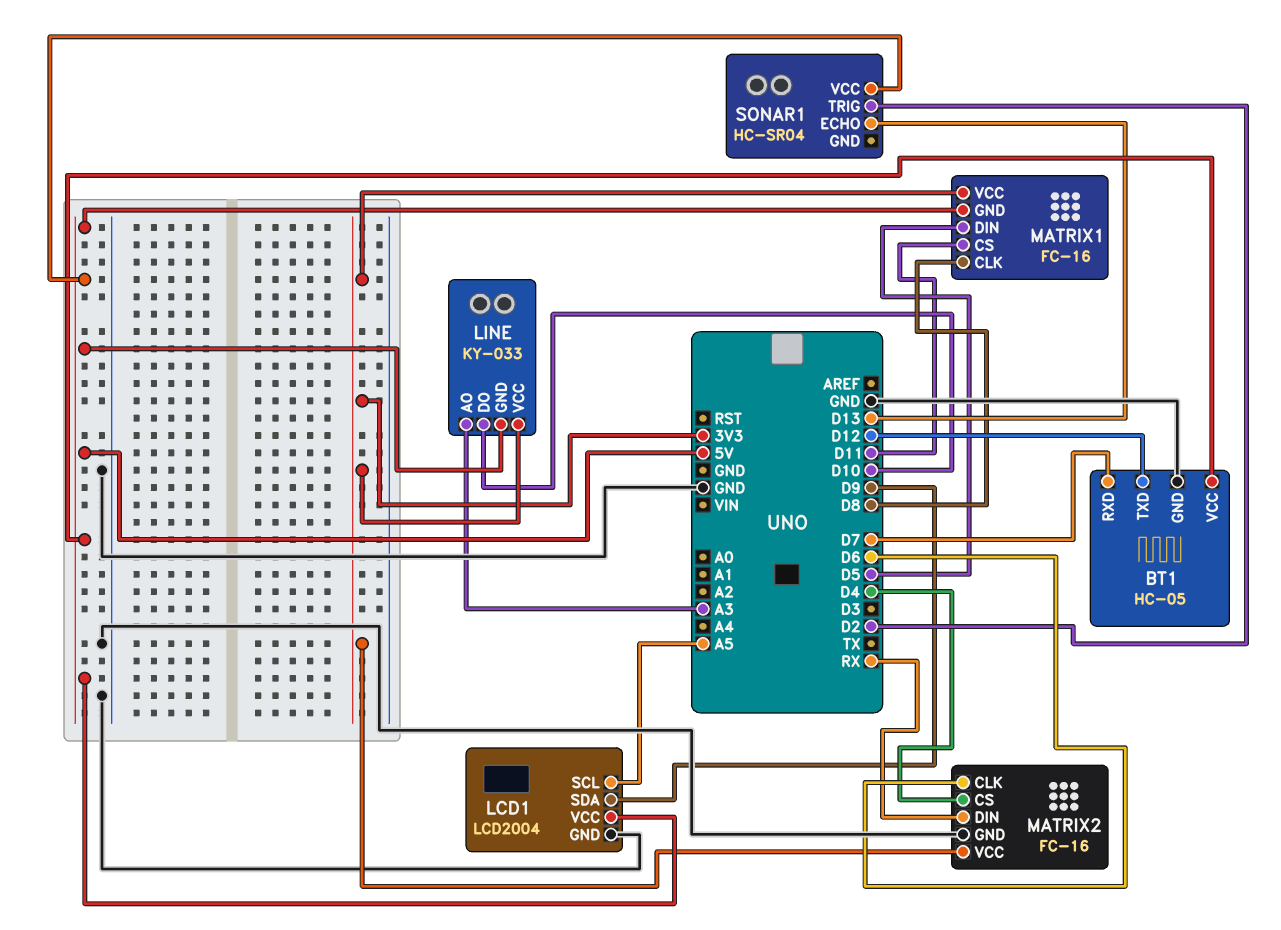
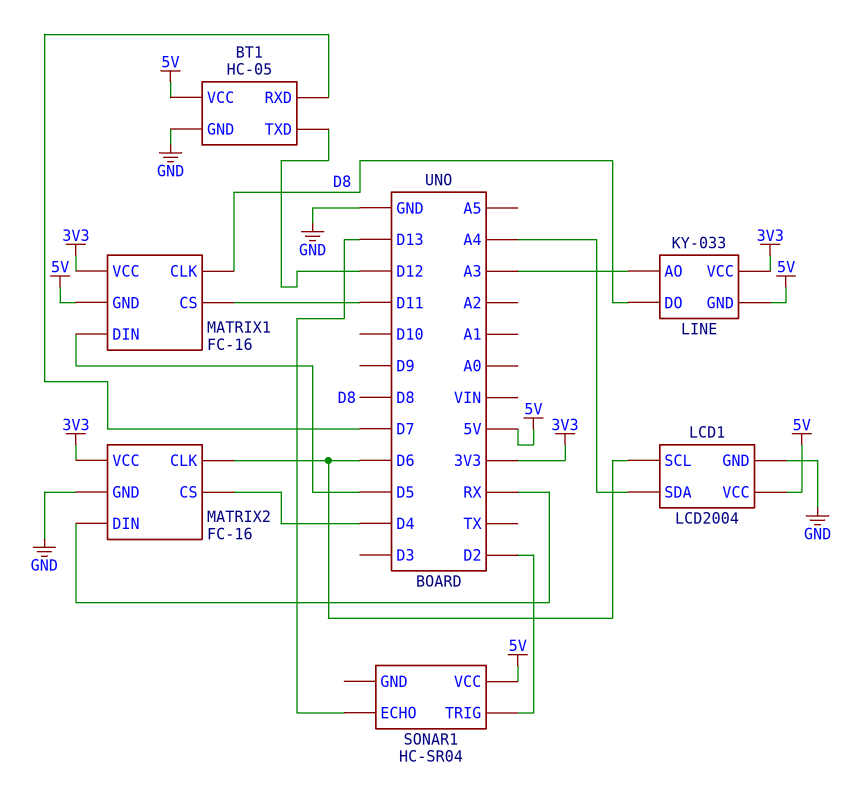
LCD1 pin SCL: A5 -> D6
LCD1 pin SDA: D9 -> A4
LINE pin DO: D10 -> D8

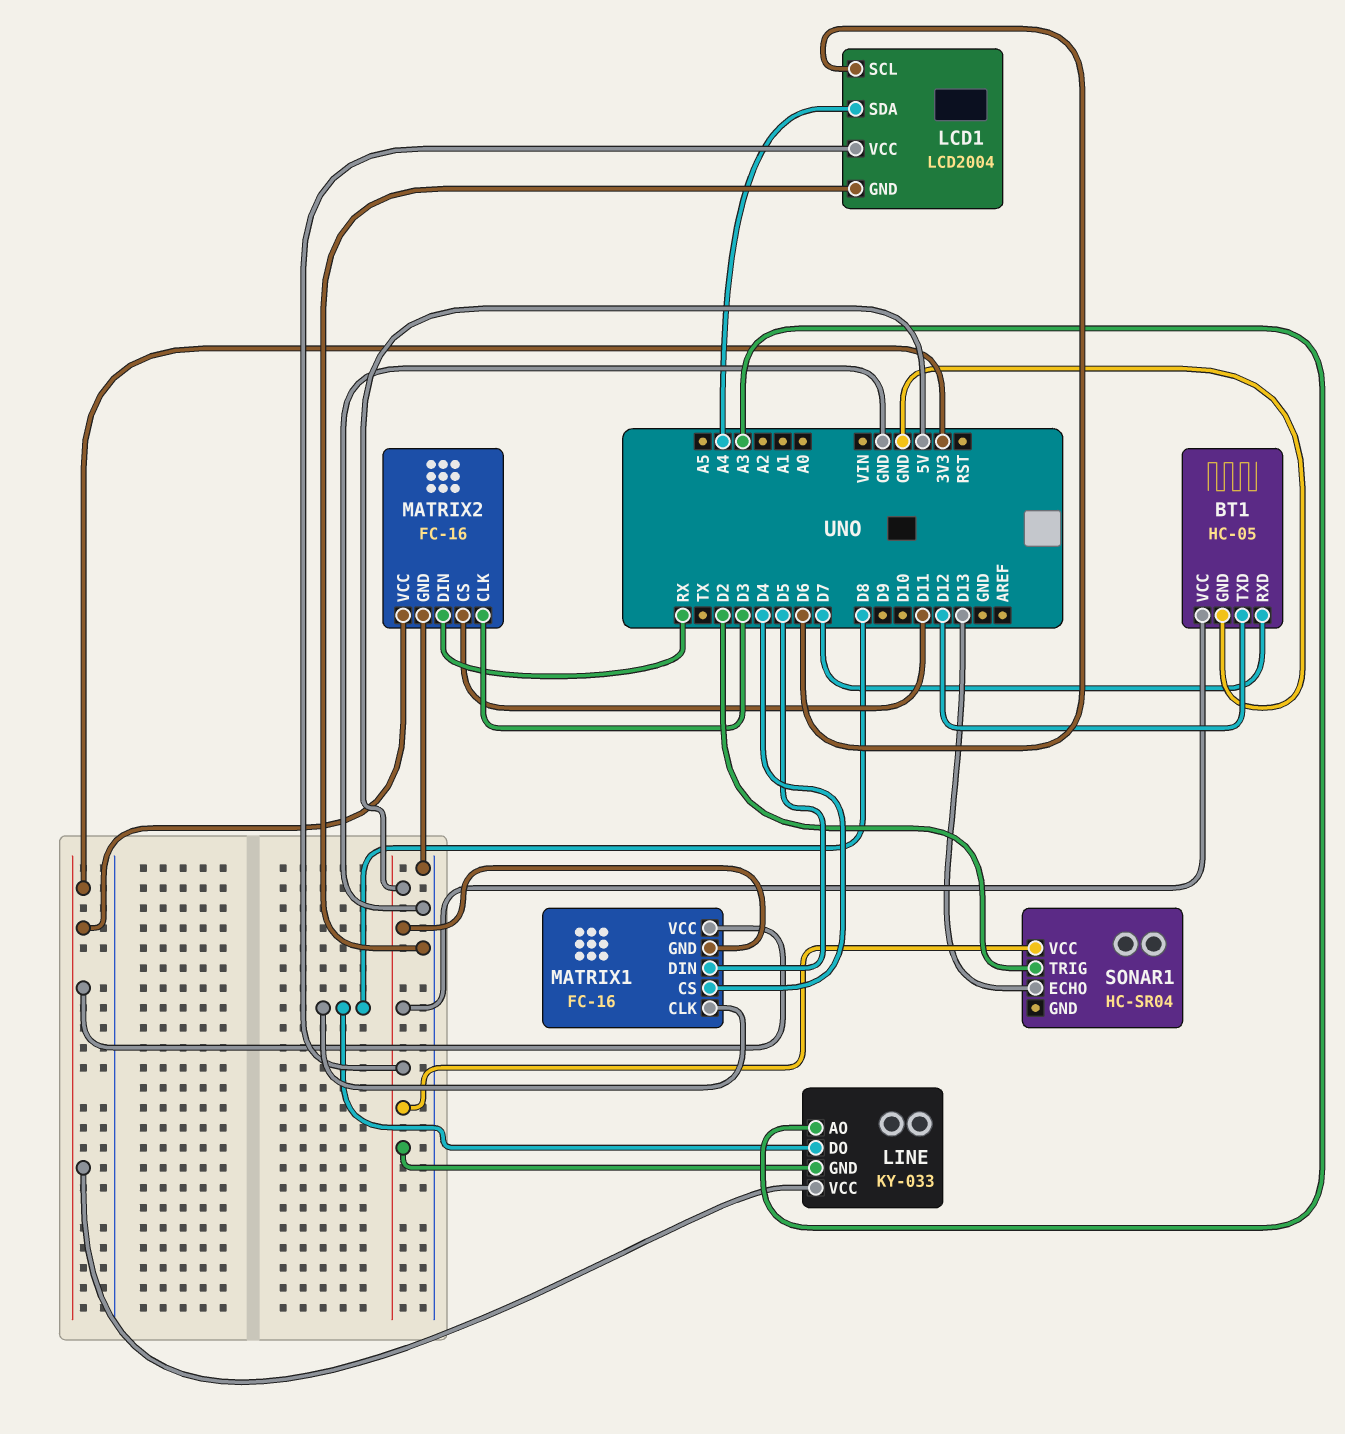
MATRIX1 pin CS: D11 -> D4
MATRIX2 pin CLK: D6 -> D3
MATRIX2 pin CS: D4 -> D11

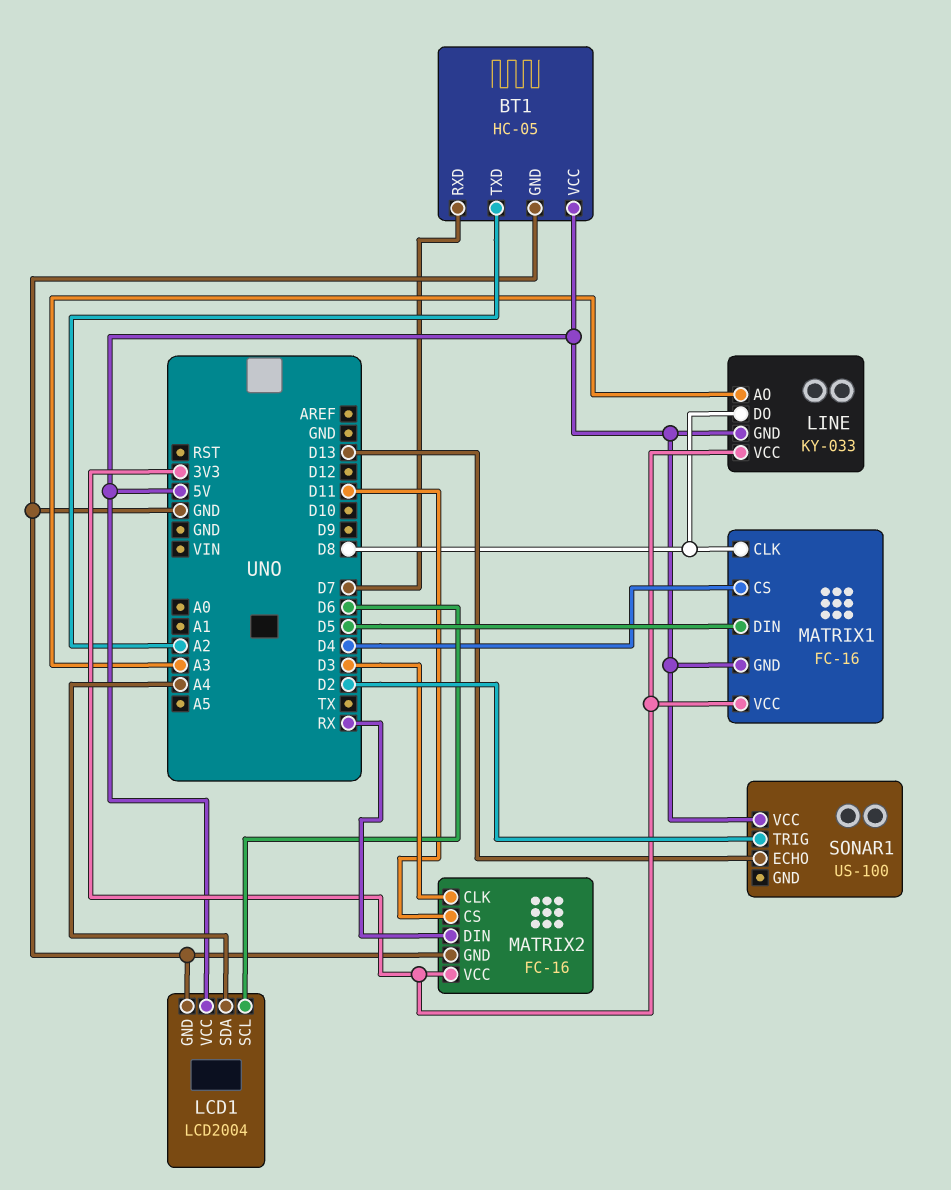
BT1 pin TXD: D12 -> A2
SONAR1: HC-SR04 -> US-100

